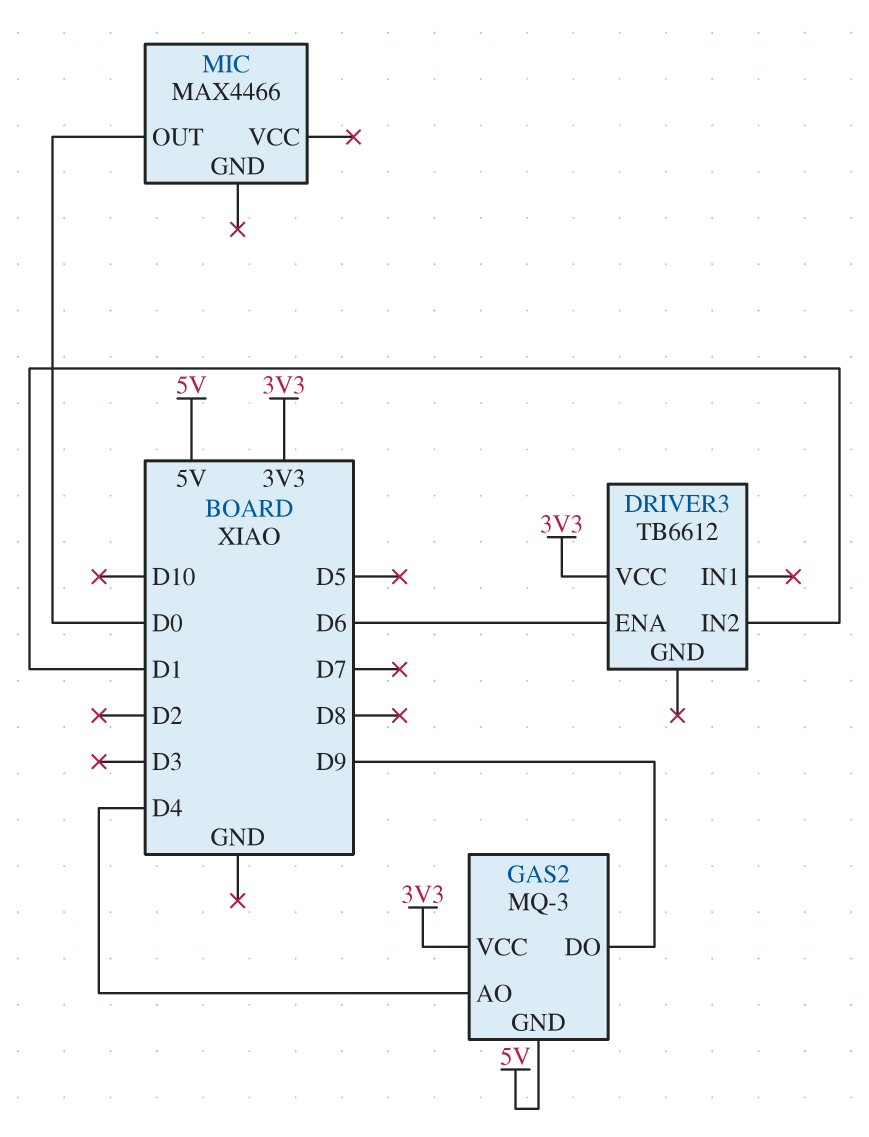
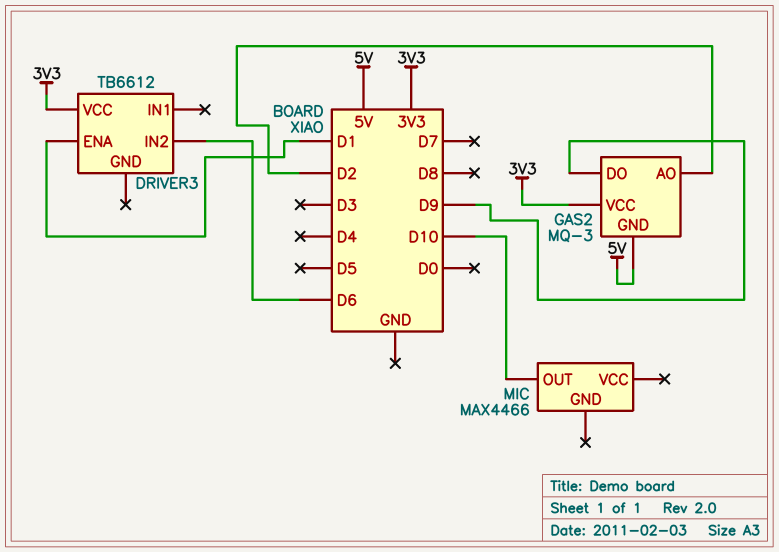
DRIVER3 pin ENA: D6 -> D1
DRIVER3 pin IN2: D1 -> D6
GAS2 pin AO: D4 -> D2
MIC pin OUT: D0 -> D10

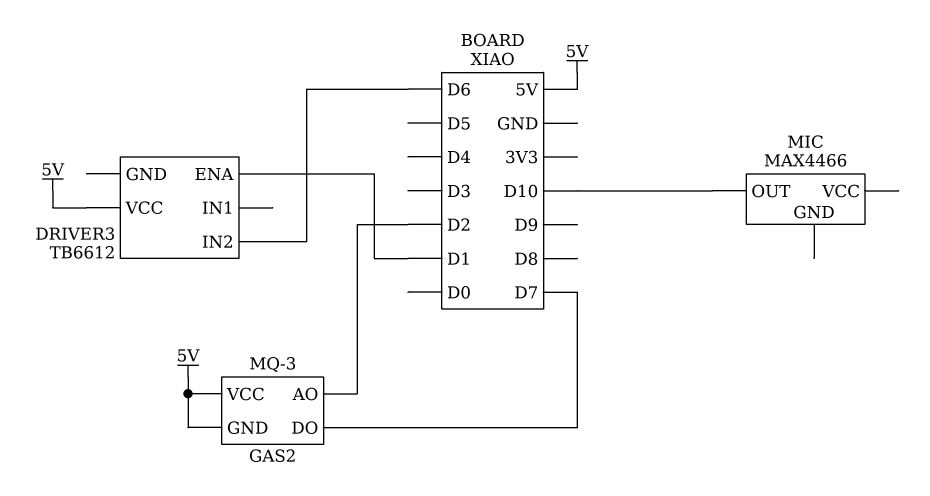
DRIVER3 pin VCC: 3V3 -> 5V
GAS2 pin DO: D9 -> D7
GAS2 pin VCC: 3V3 -> 5V

